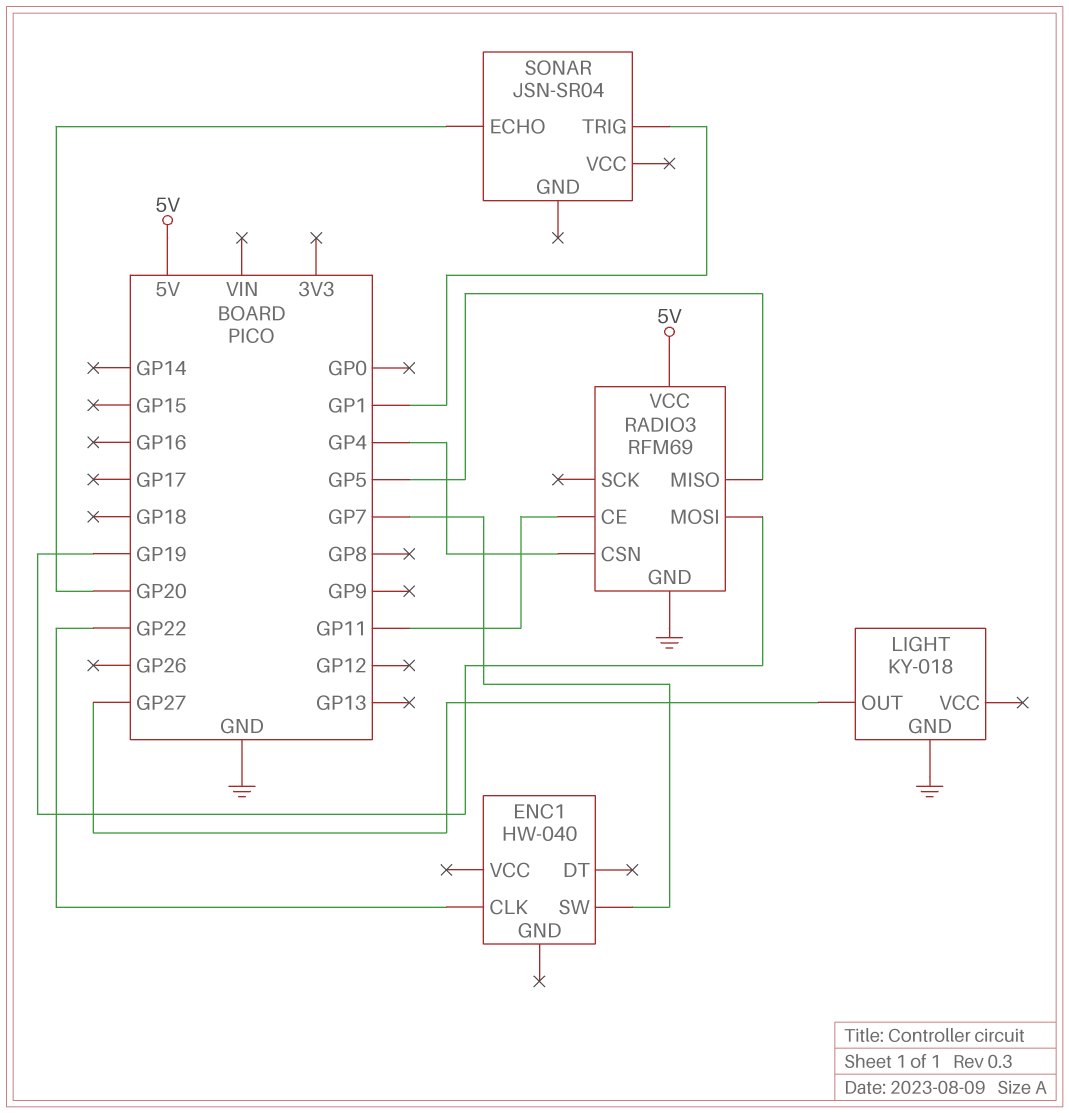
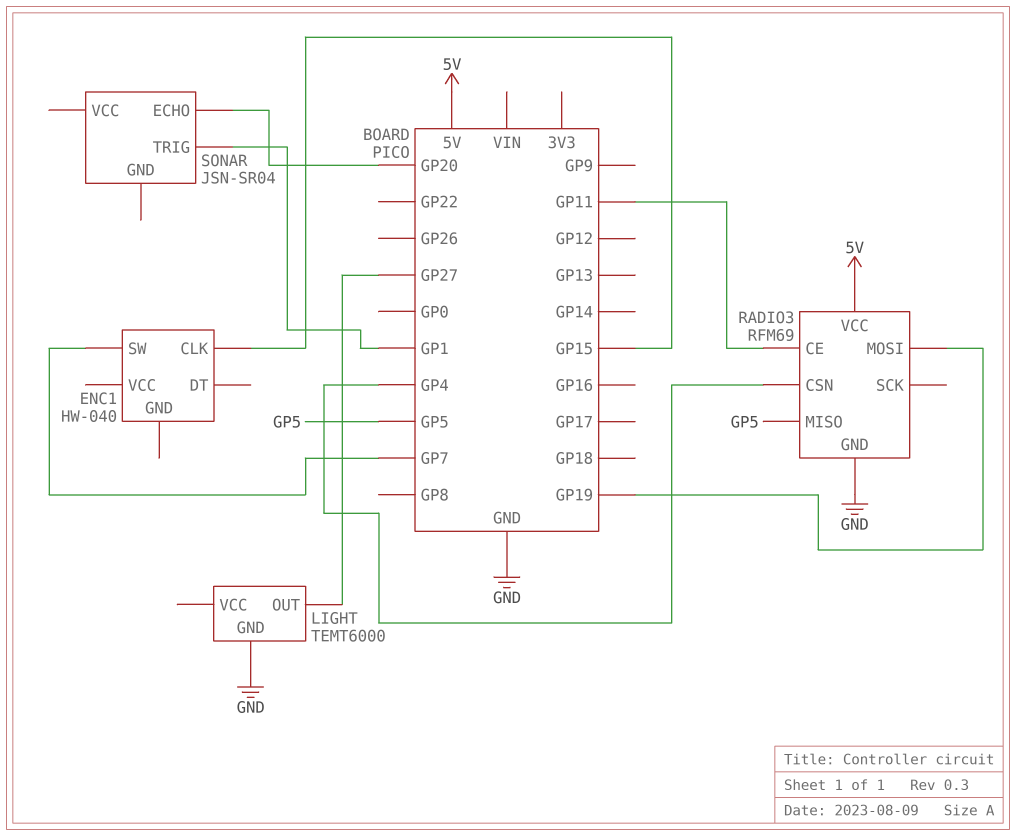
ENC1 pin CLK: GP22 -> GP15
LIGHT: KY-018 -> TEMT6000

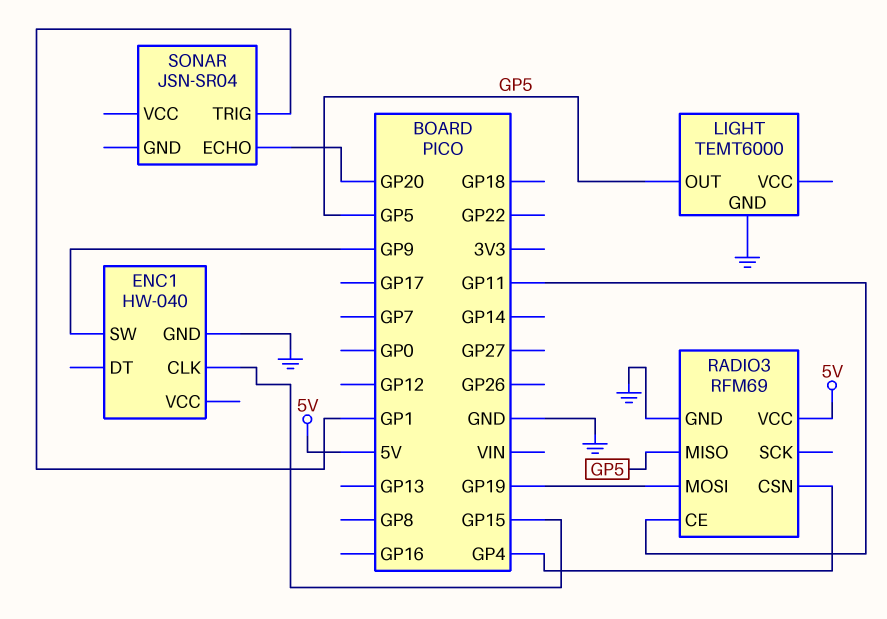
ENC1 pin GND: none -> GND
ENC1 pin SW: GP7 -> GP9
LIGHT pin OUT: GP27 -> GP5

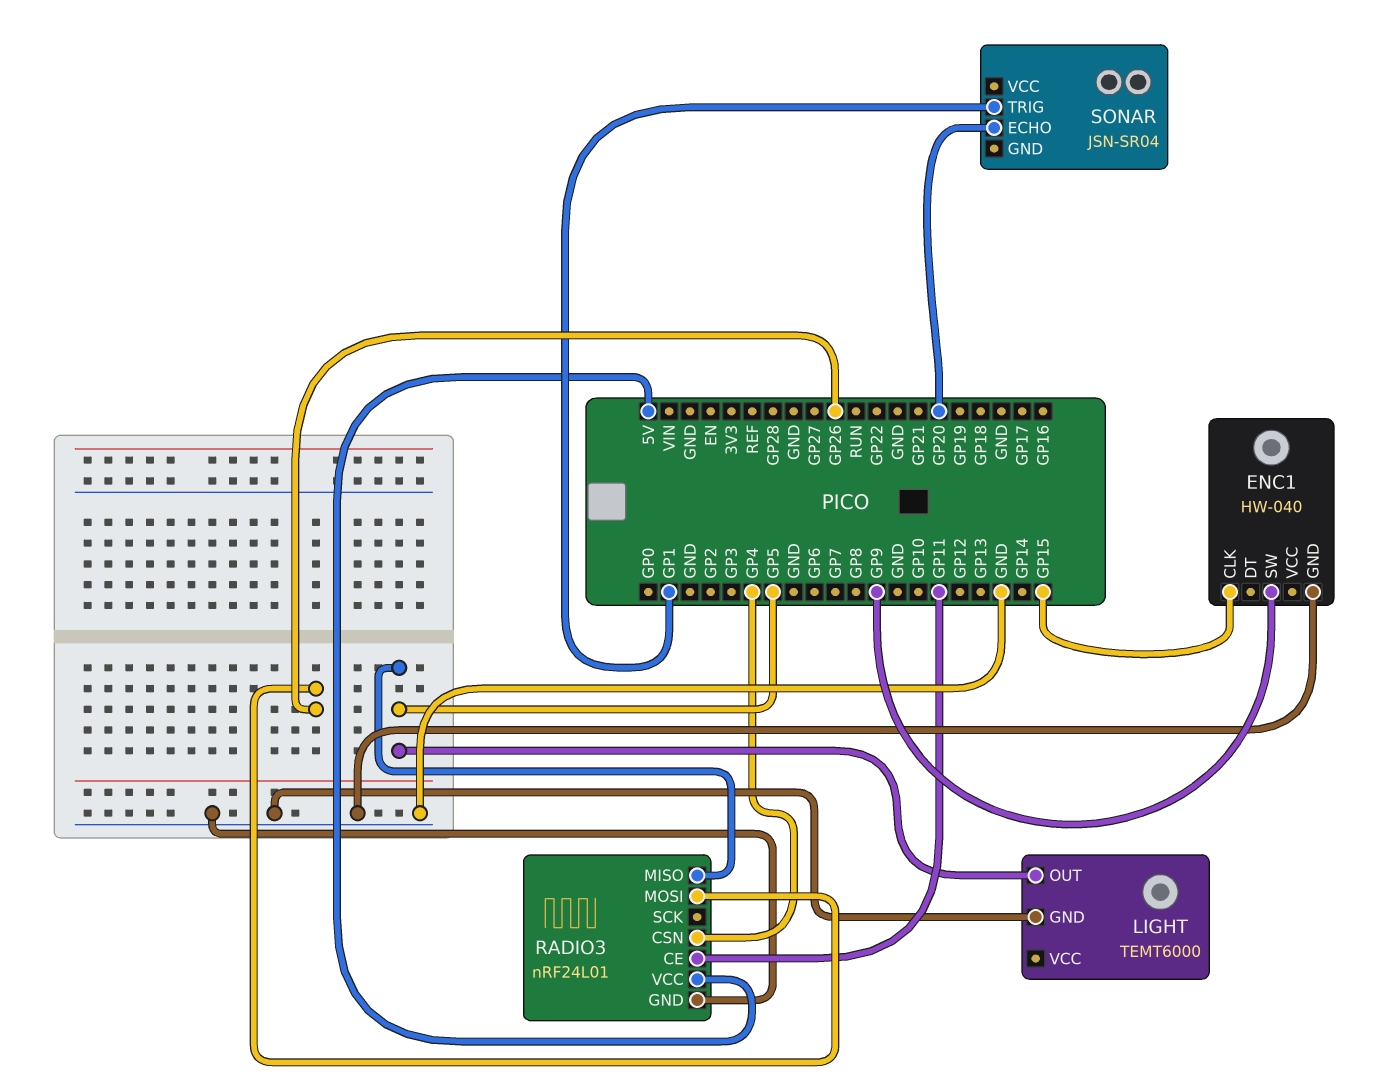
RADIO3: RFM69 -> nRF24L01
RADIO3 pin MOSI: GP19 -> GP26

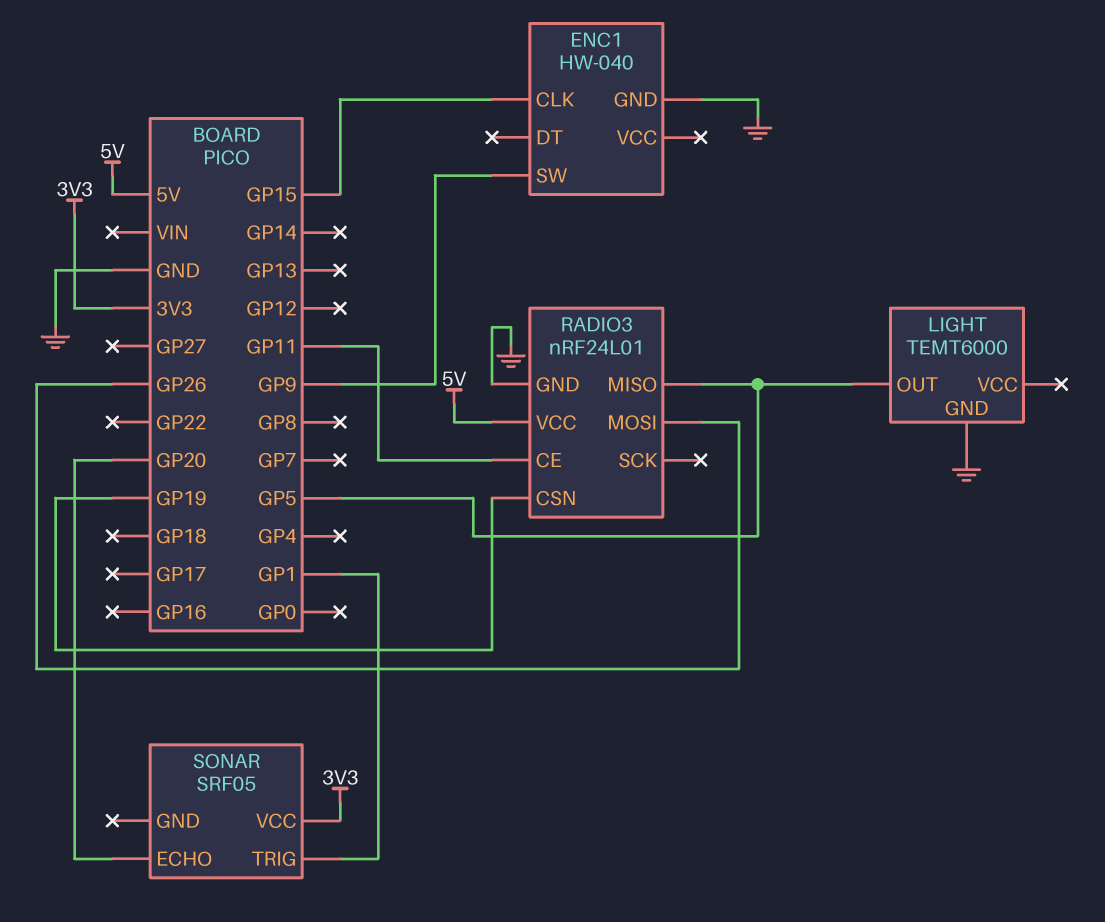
RADIO3 pin CSN: GP4 -> GP19
SONAR: JSN-SR04 -> SRF05
SONAR pin VCC: none -> 3V3

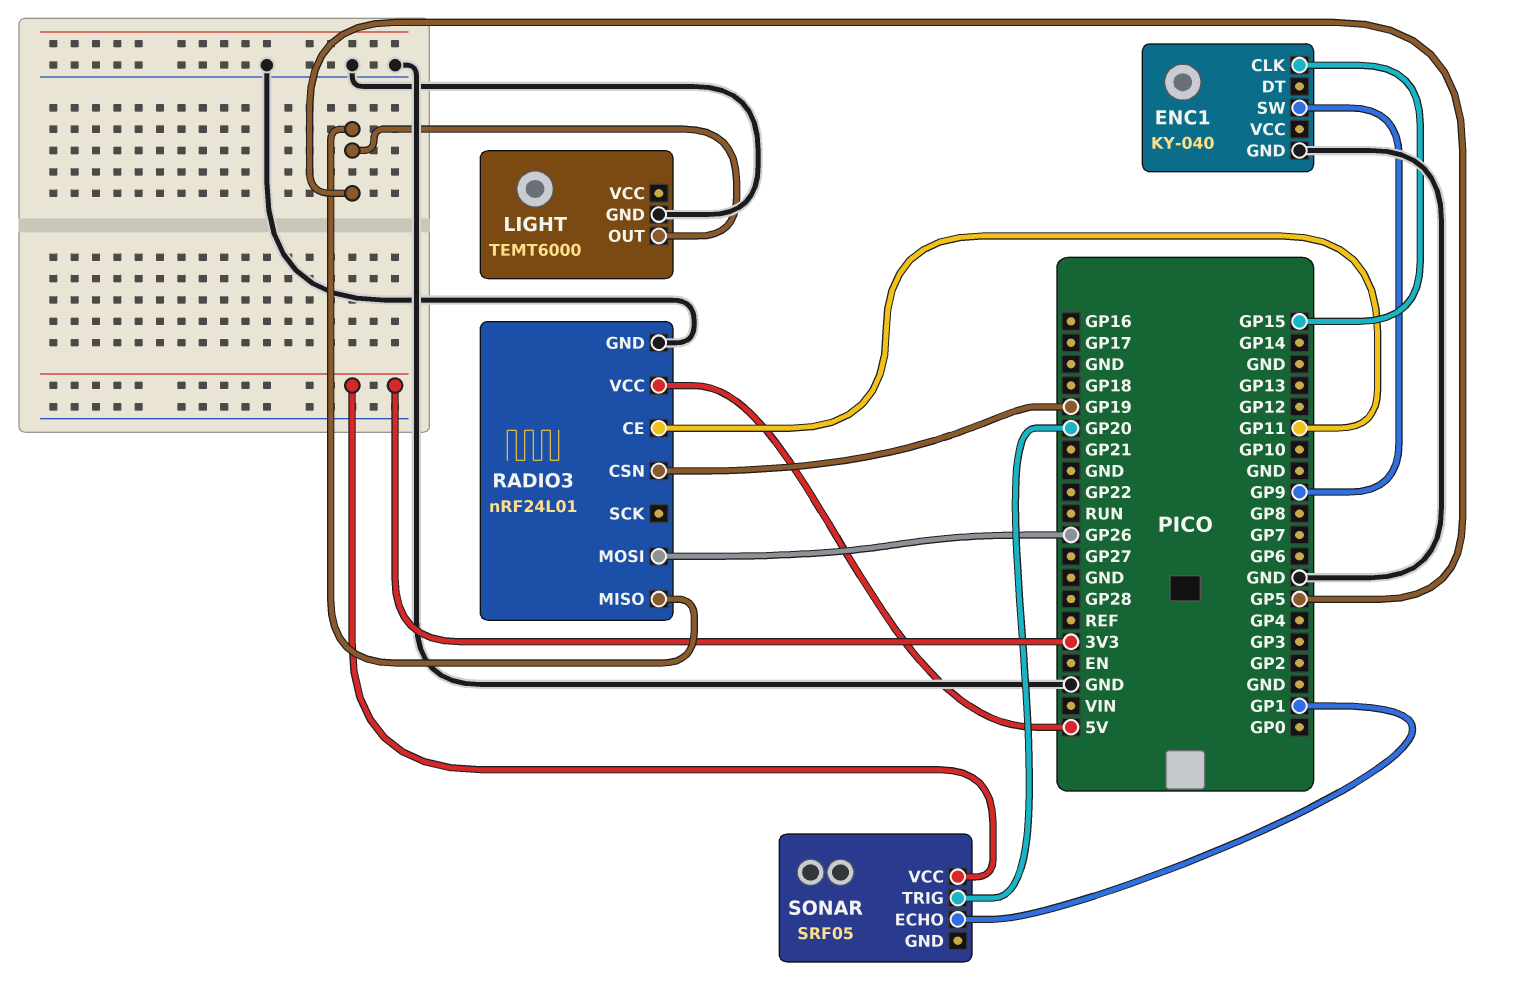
ENC1: HW-040 -> KY-040
SONAR pin ECHO: GP20 -> GP1
SONAR pin TRIG: GP1 -> GP20

